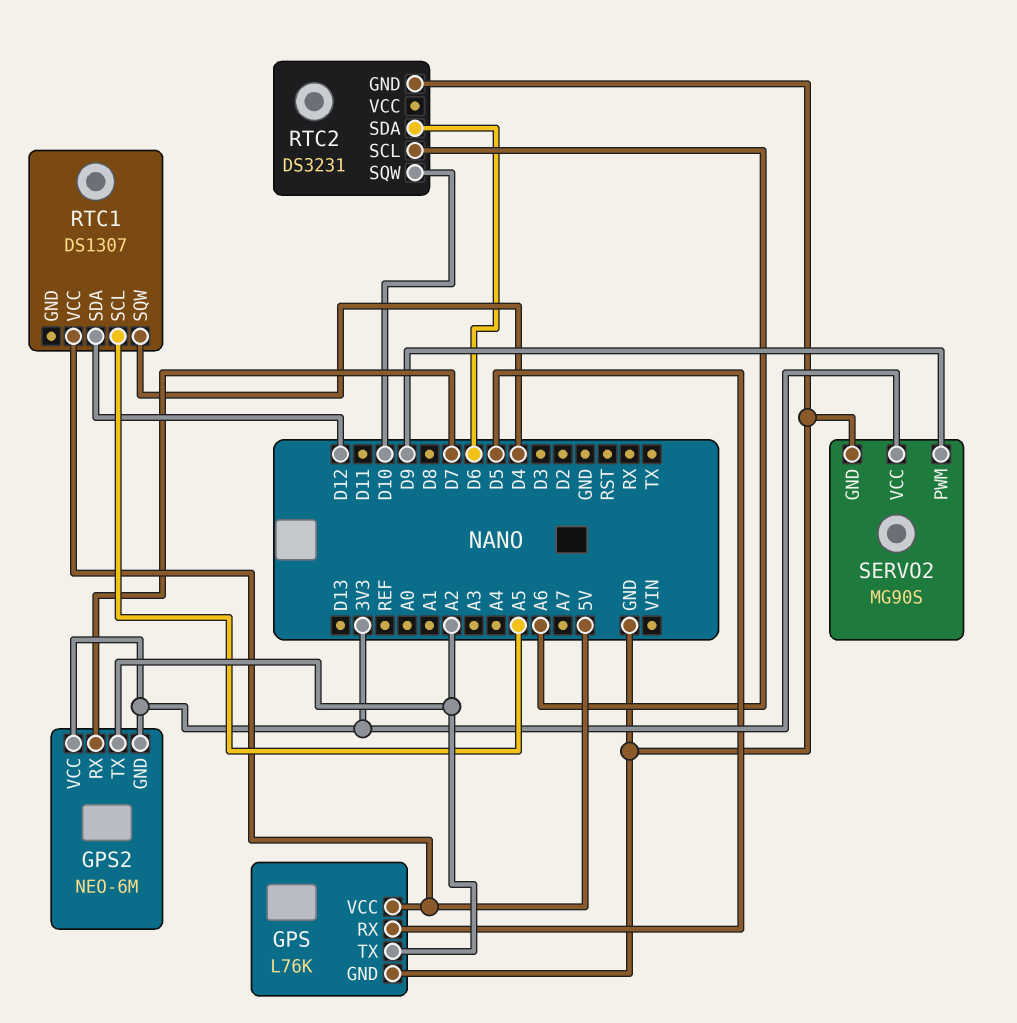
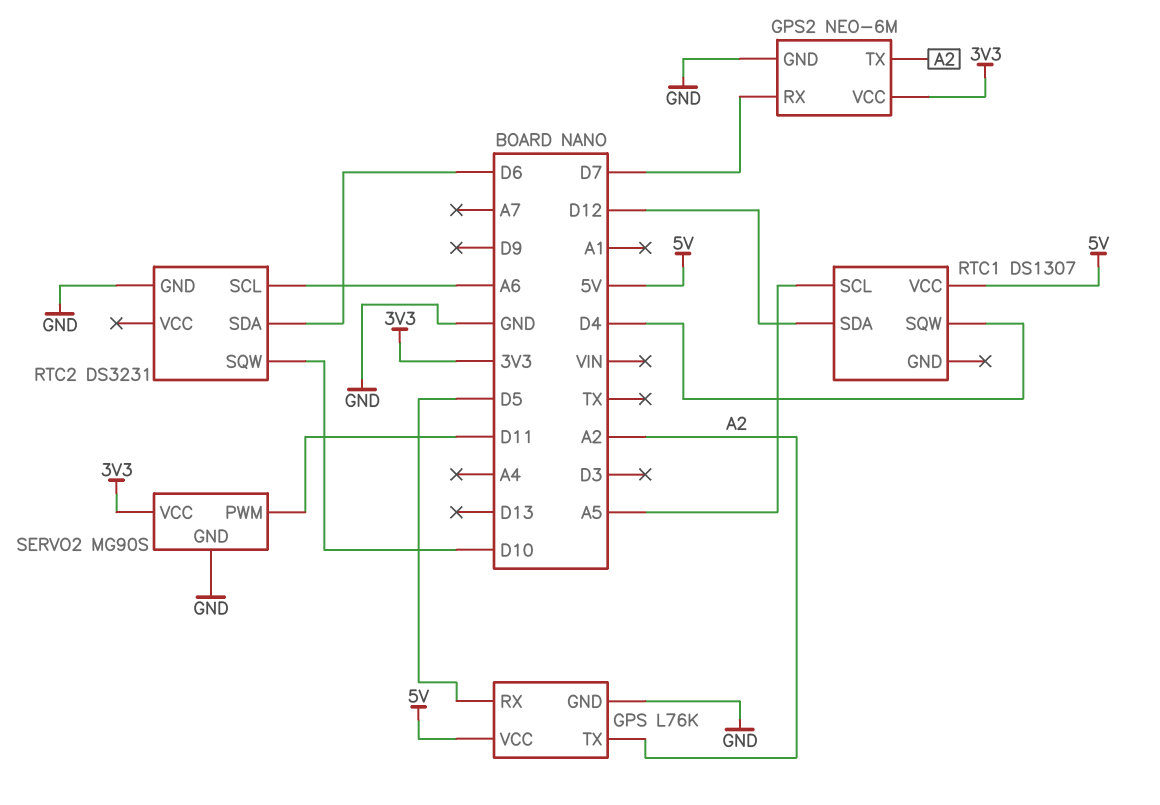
GPS2 pin GND: 3V3 -> GND
SERVO2 pin PWM: D9 -> D11

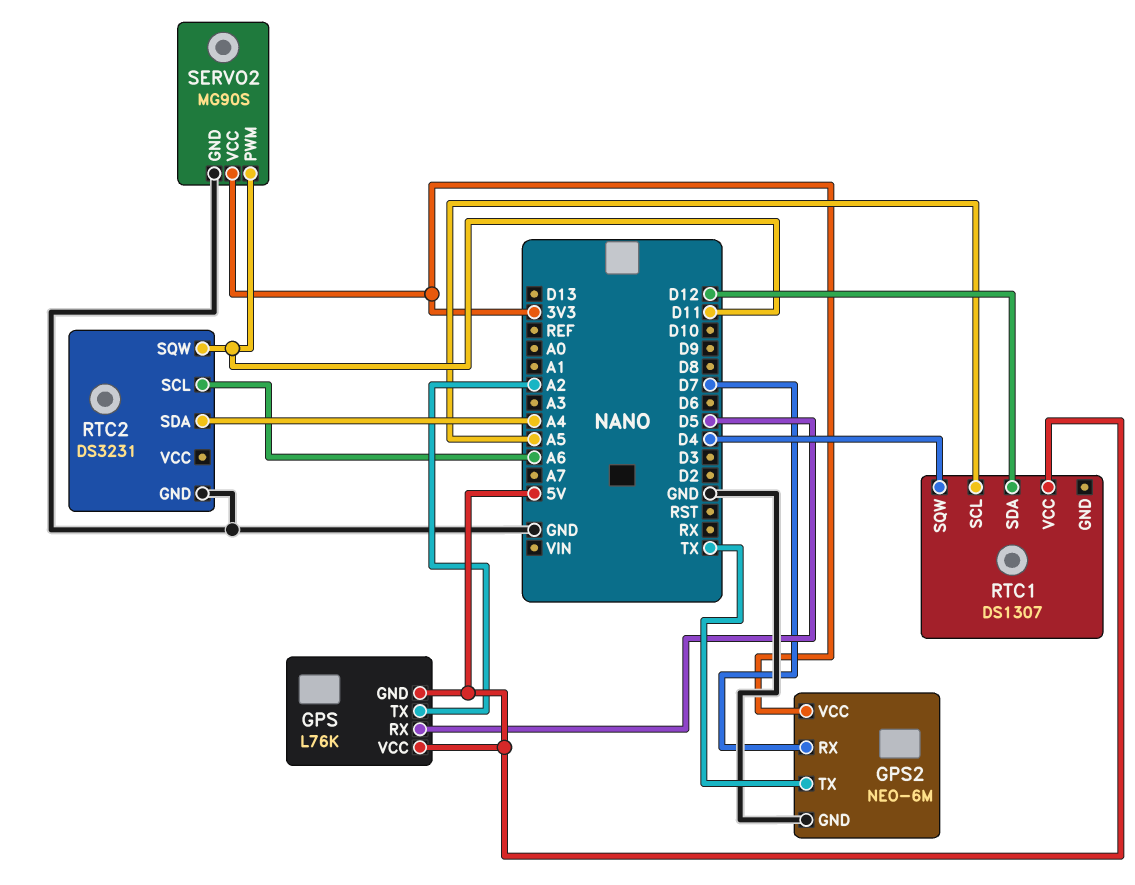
GPS pin GND: GND -> 5V
GPS2 pin TX: A2 -> TX
RTC2 pin SDA: D6 -> A4
RTC2 pin SQW: D10 -> D11

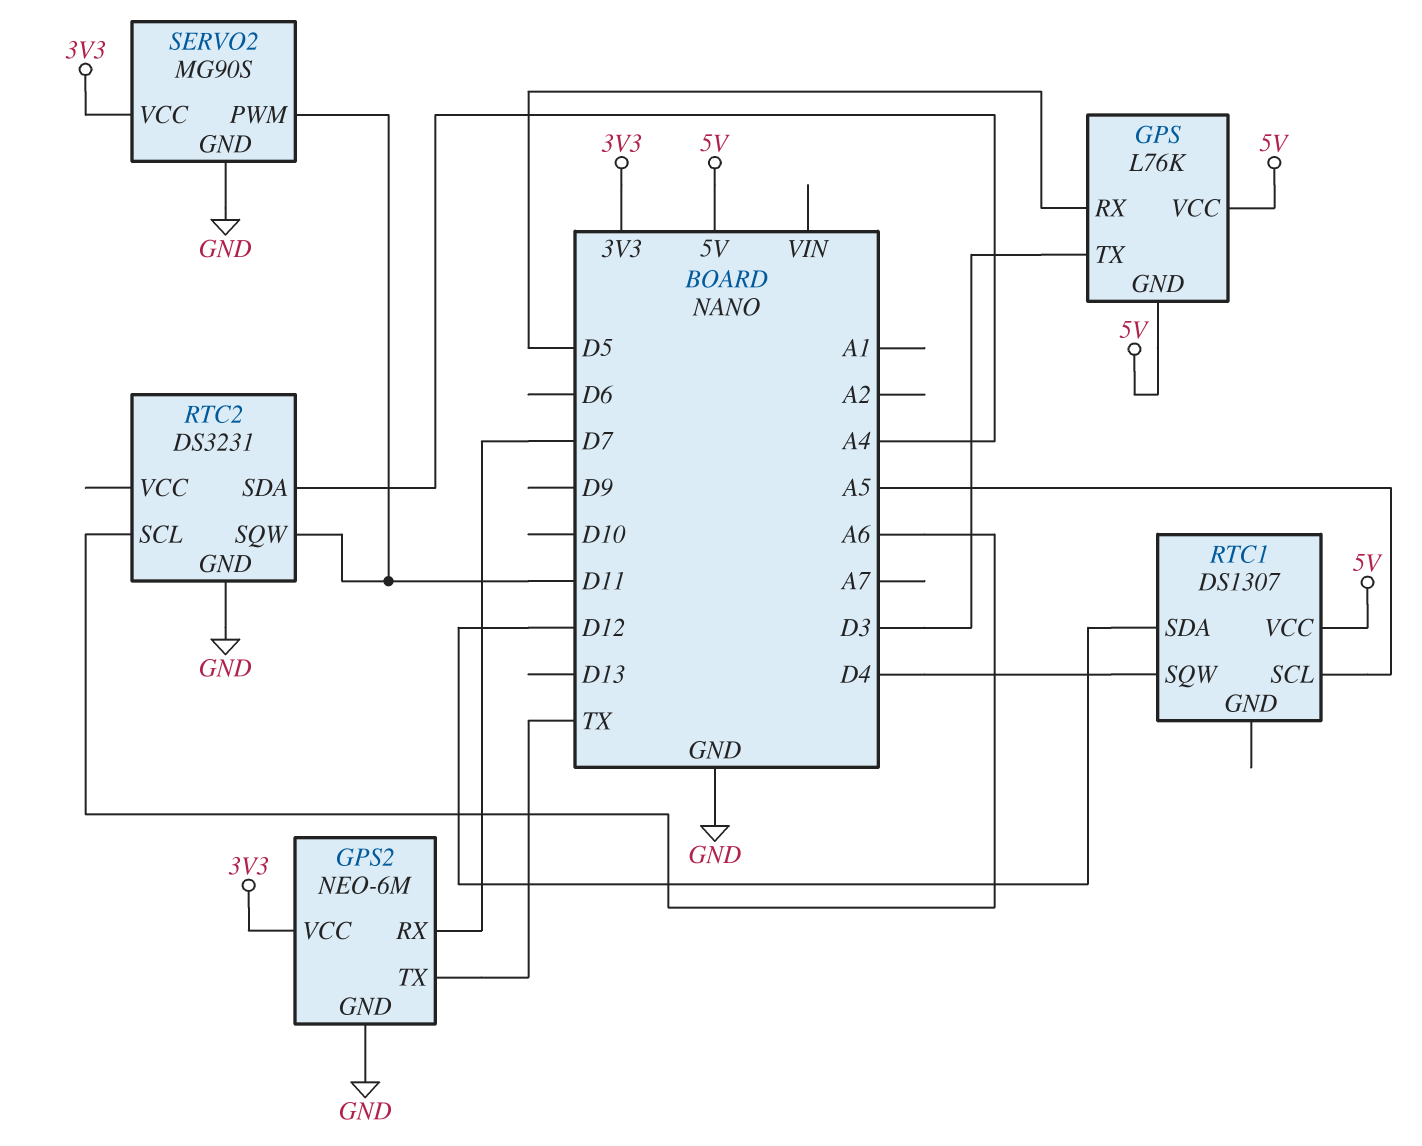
GPS pin TX: A2 -> D3

